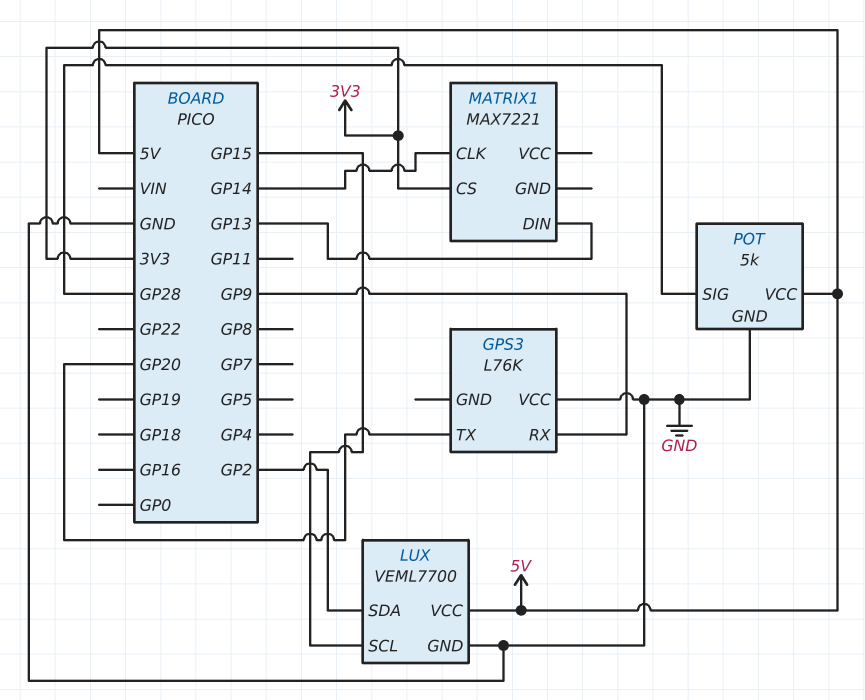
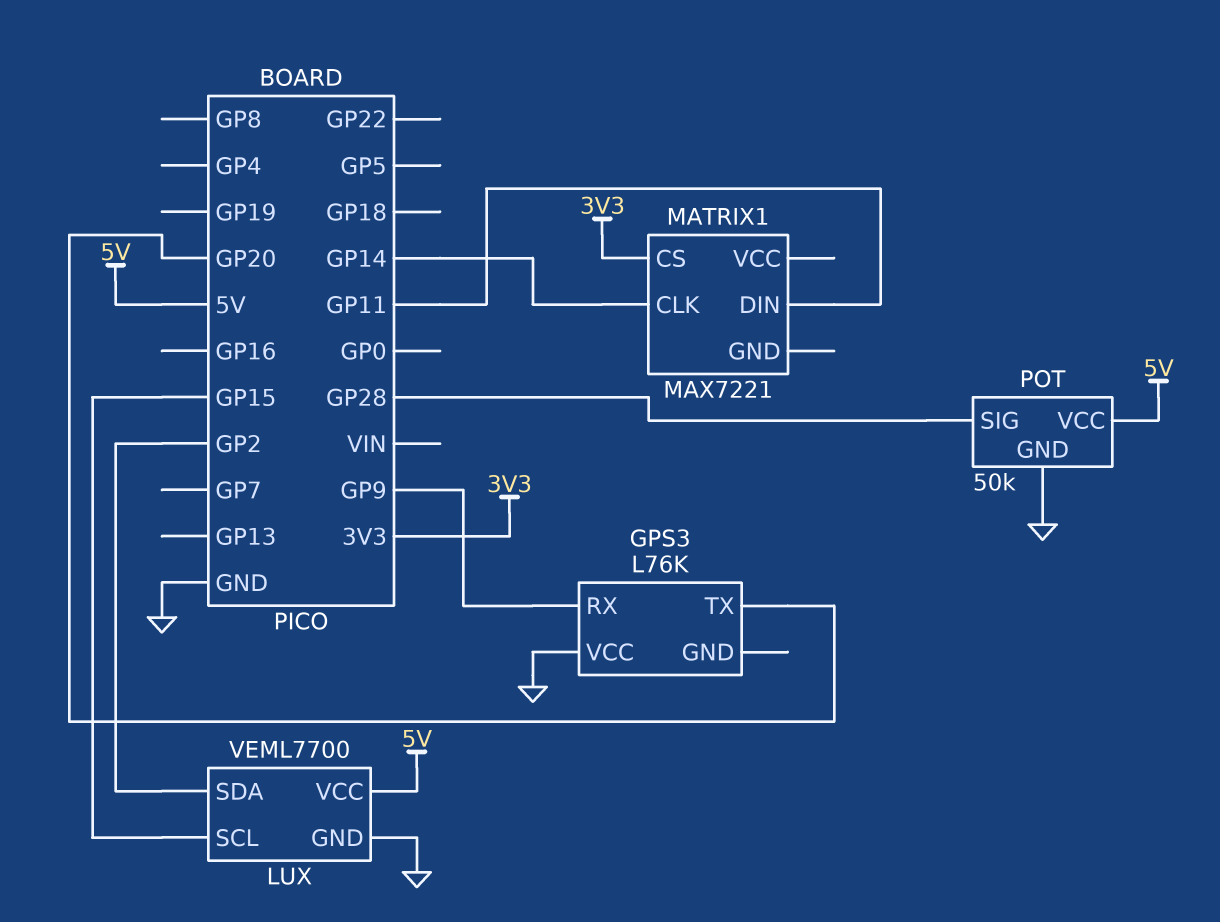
MATRIX1 pin DIN: GP13 -> GP11
POT: 5k -> 50k

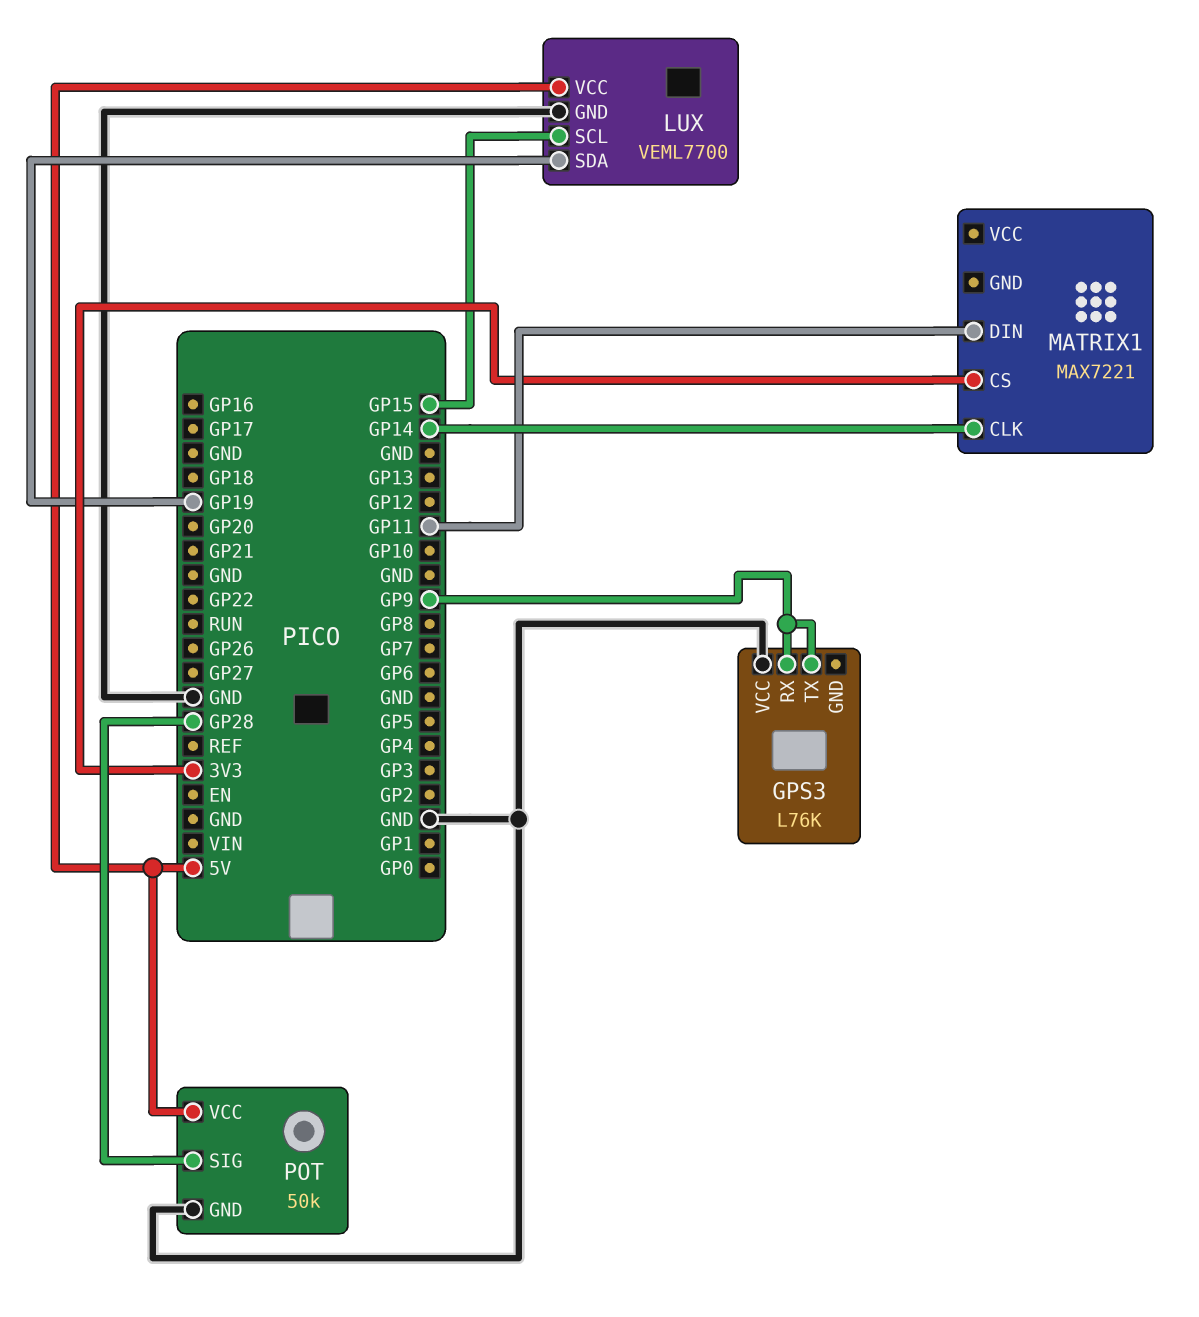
GPS3 pin TX: GP20 -> GP9
LUX pin SDA: GP2 -> GP19

